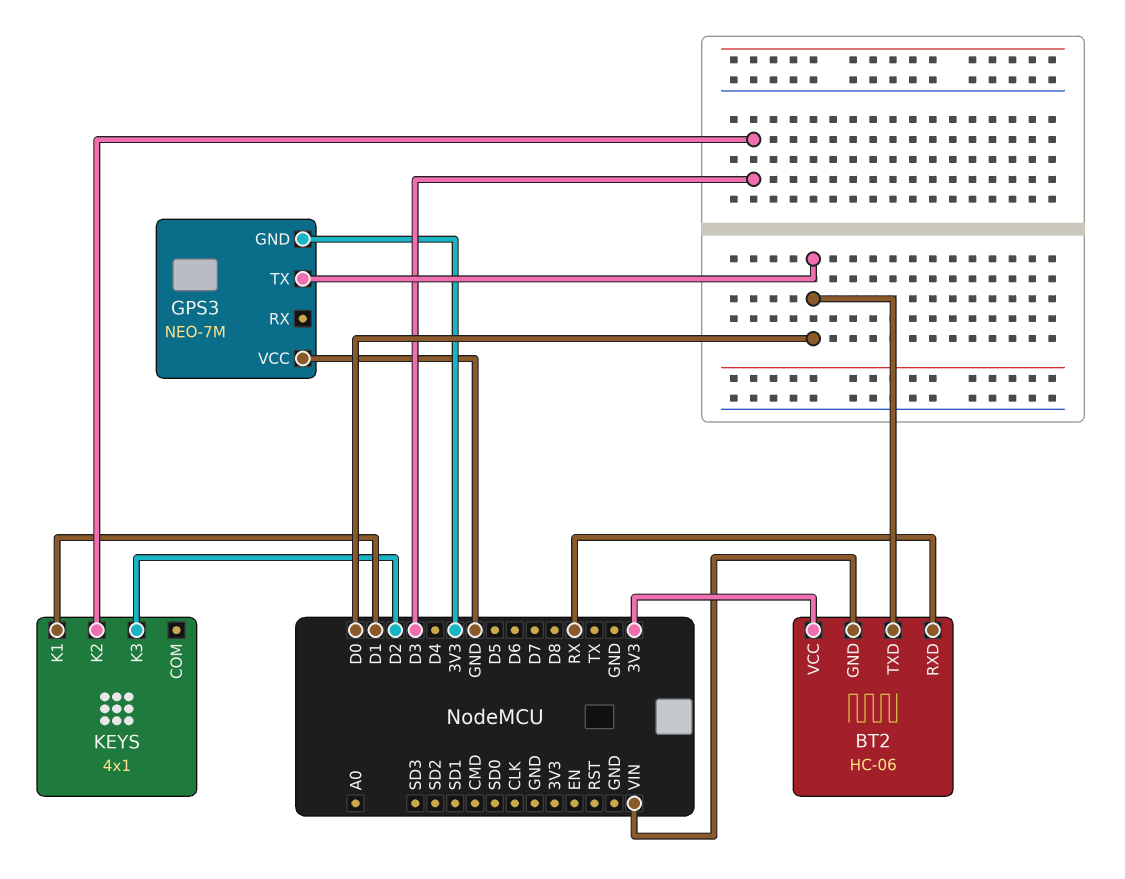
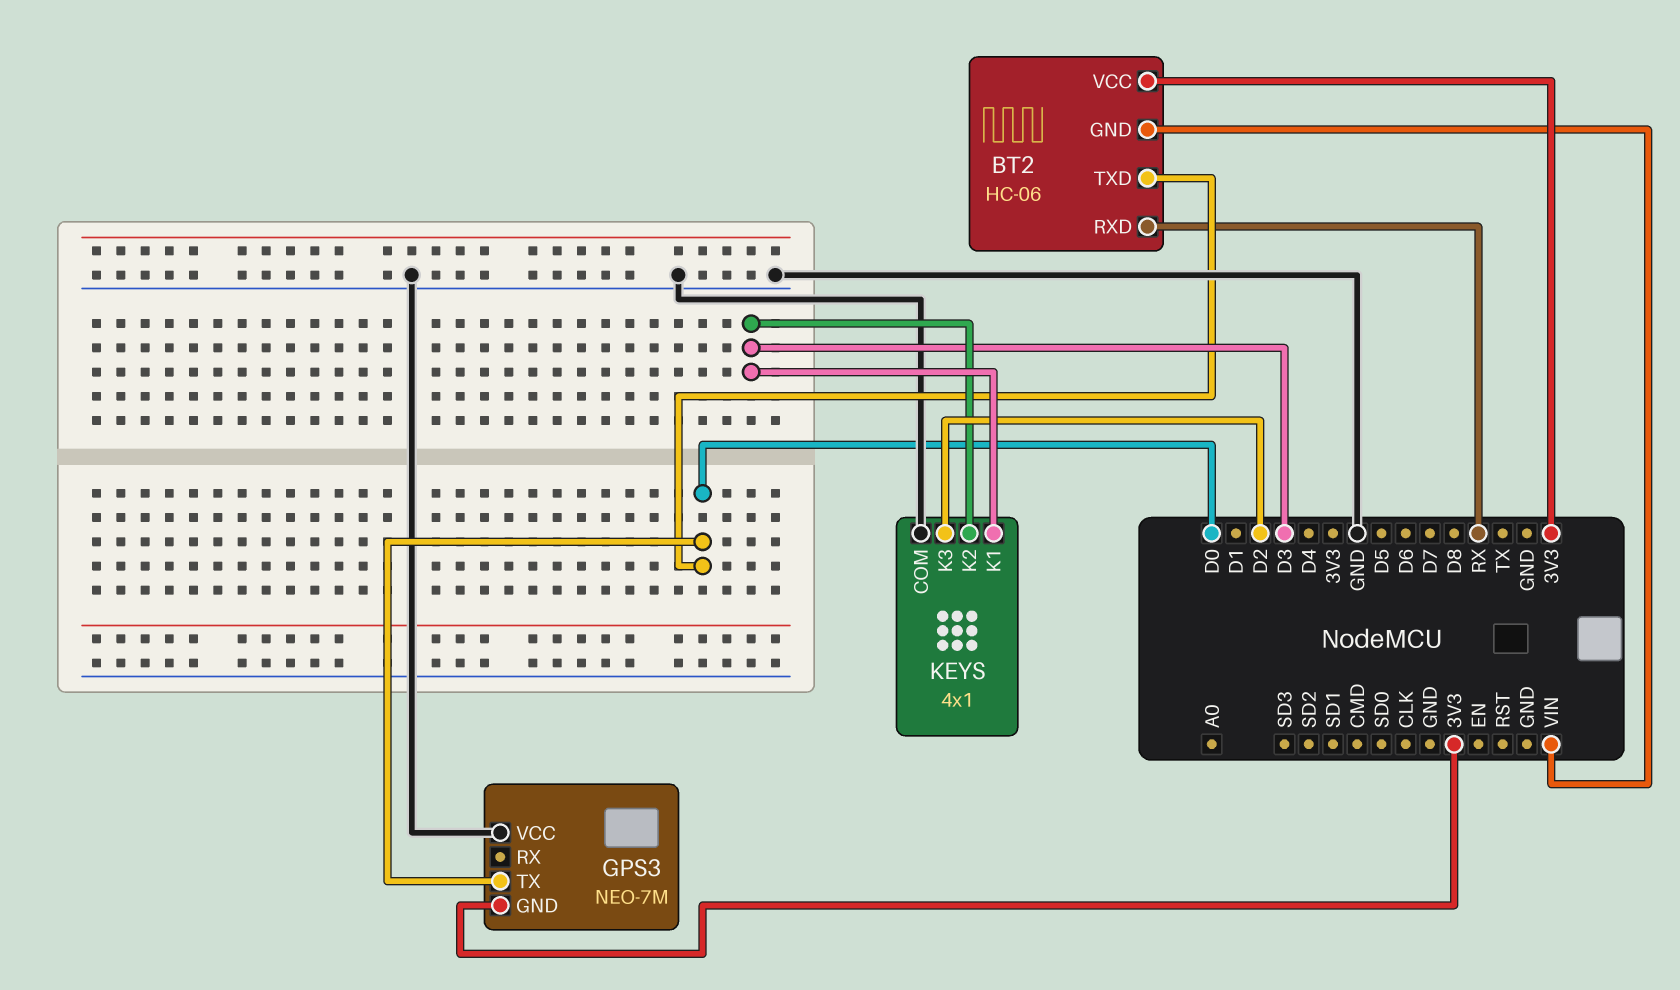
KEYS pin COM: none -> GND
KEYS pin K1: D1 -> D3

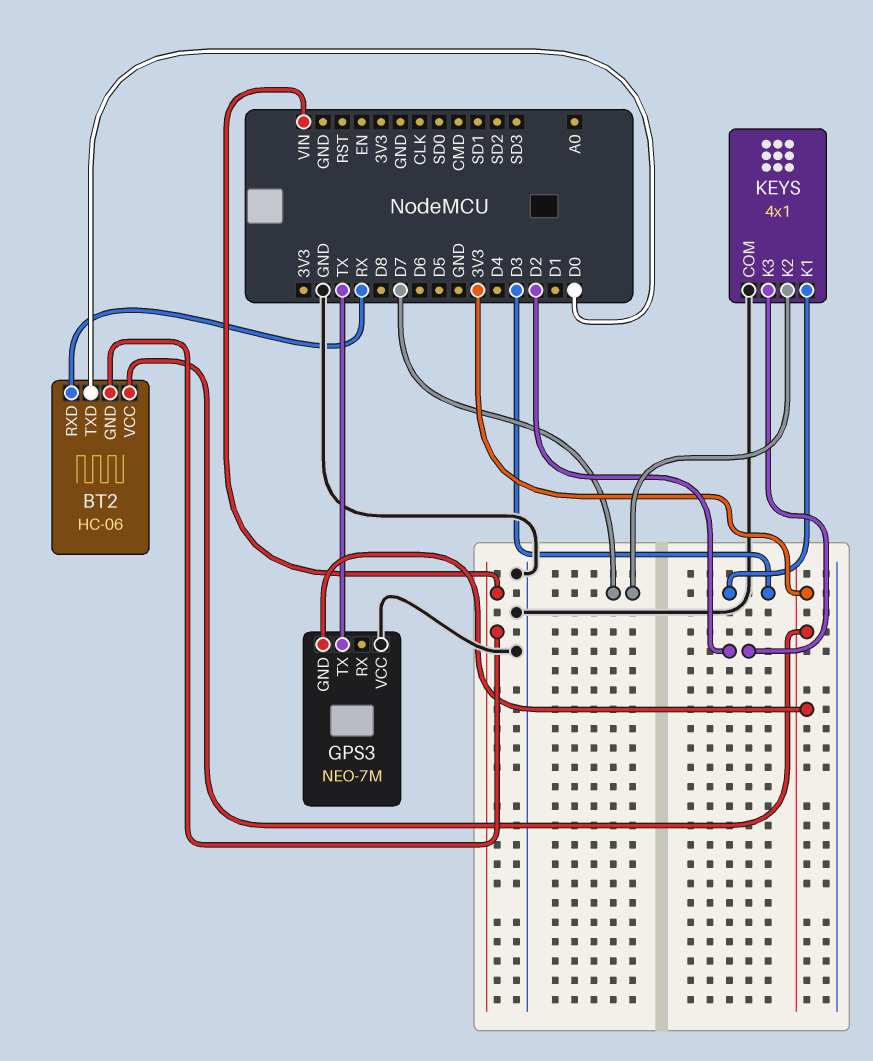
GPS3 pin TX: D0 -> TX
KEYS pin K2: D3 -> D7

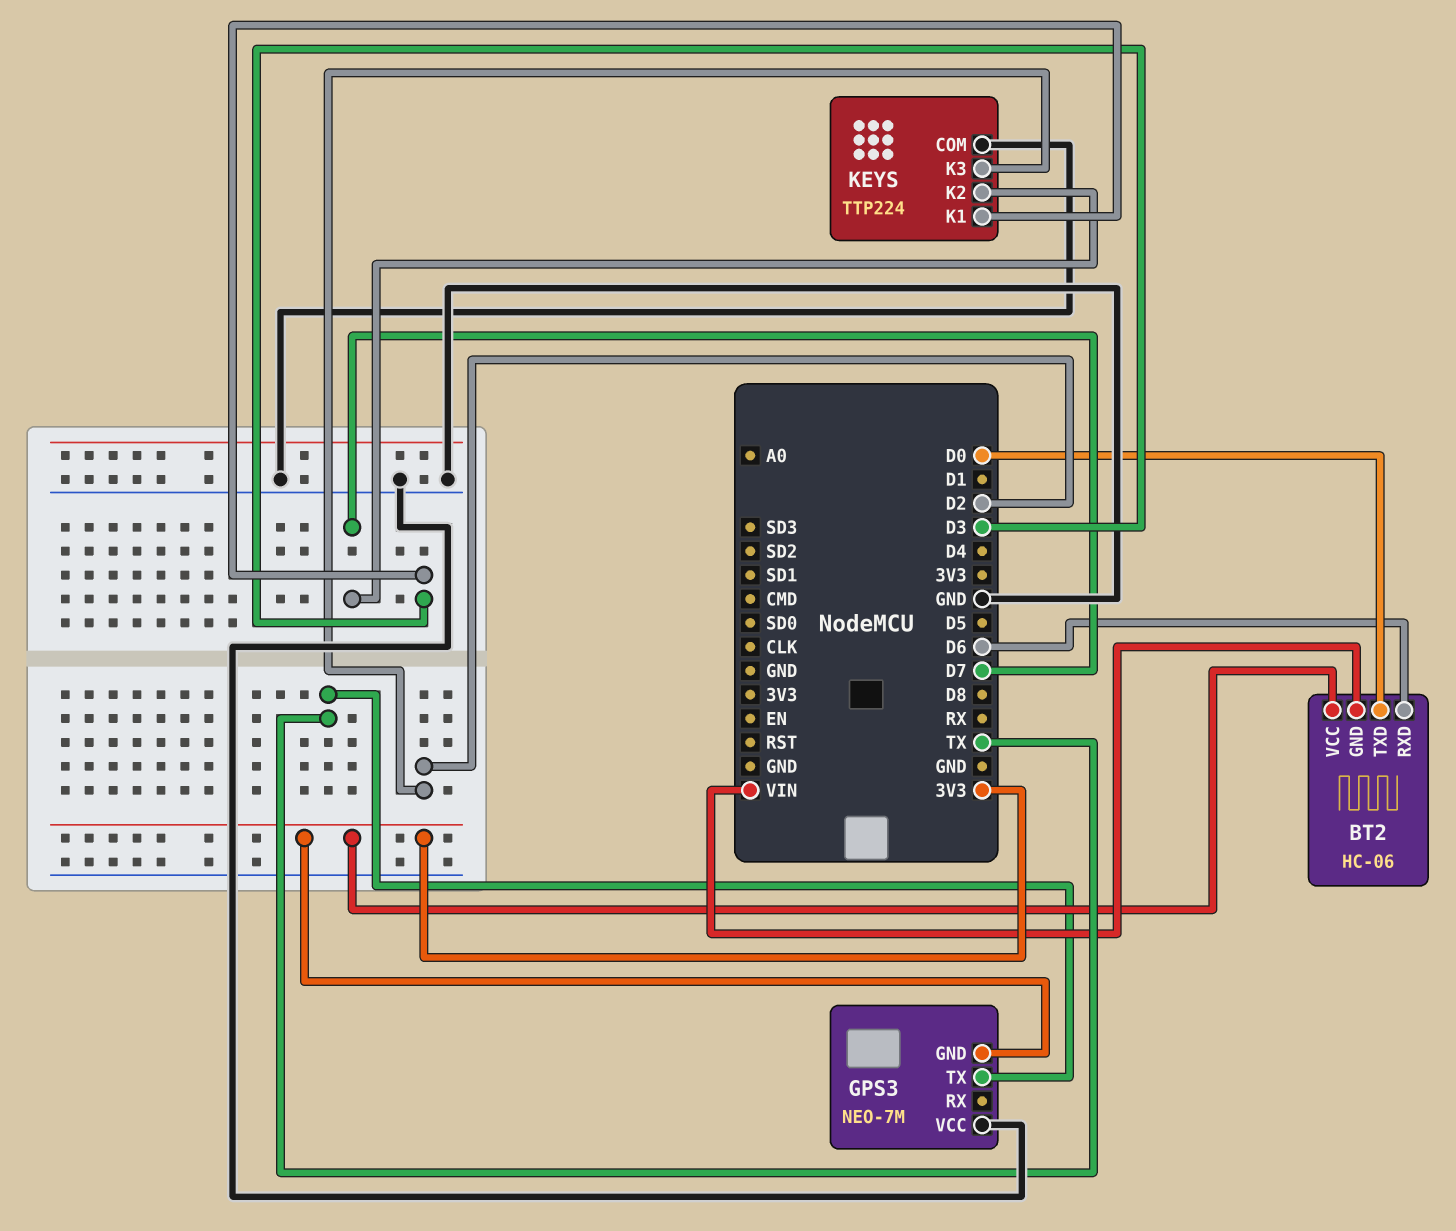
BT2 pin RXD: RX -> D6
KEYS: 4x1 -> TTP224

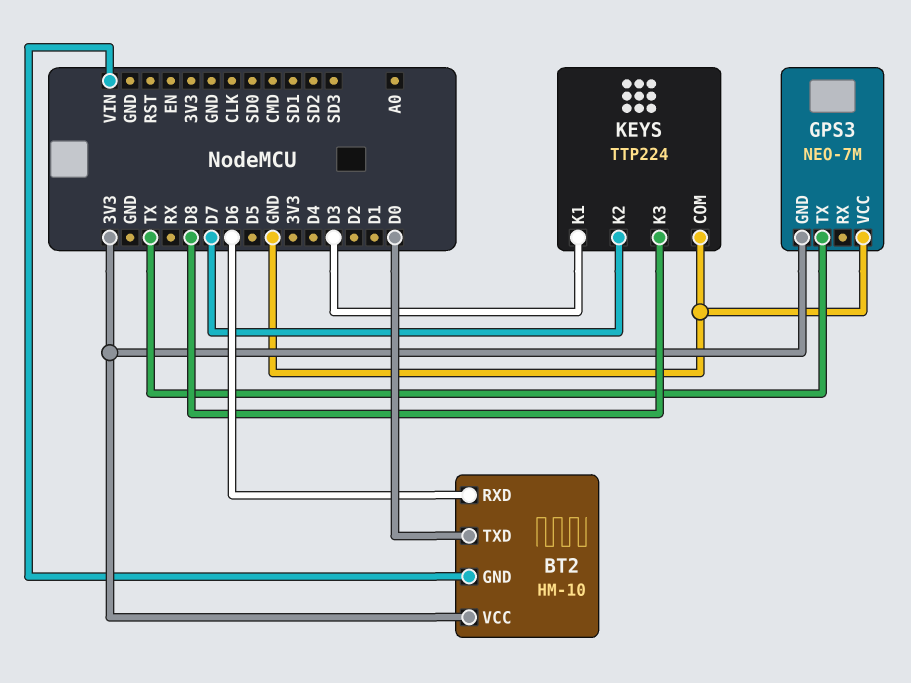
BT2: HC-06 -> HM-10
KEYS pin K3: D2 -> D8

